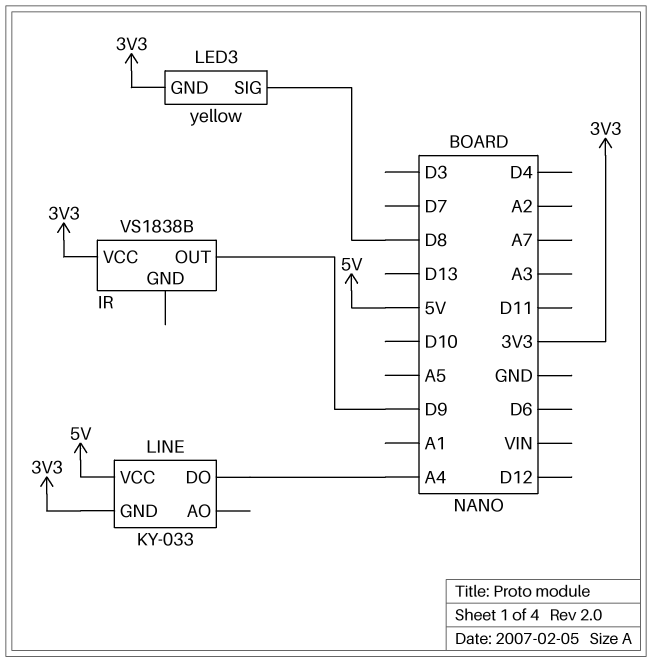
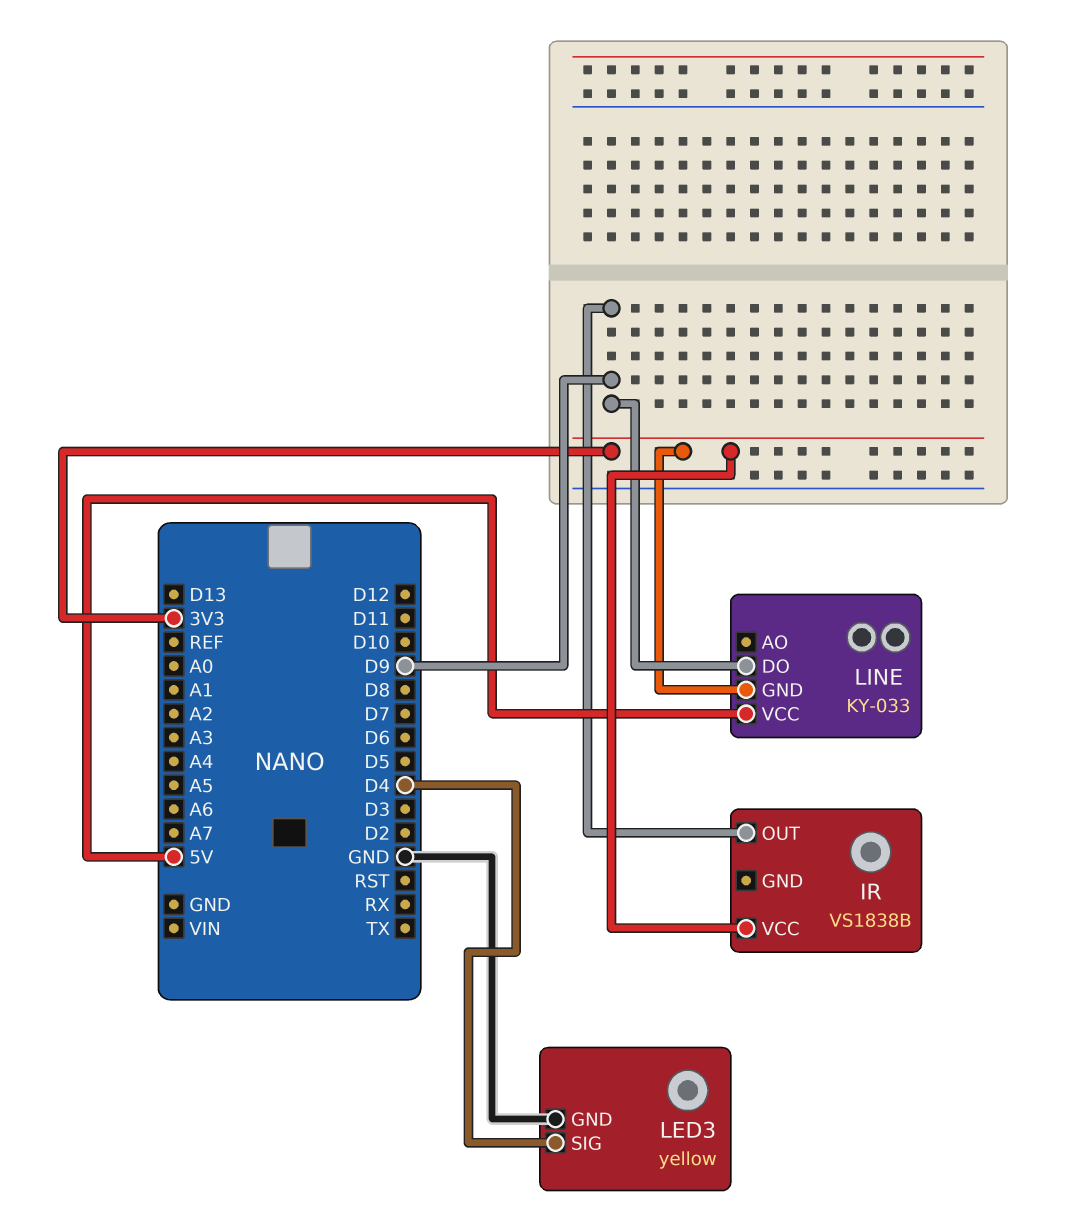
LED3 pin GND: 3V3 -> GND
LED3 pin SIG: D8 -> D4
LINE pin DO: A4 -> D9

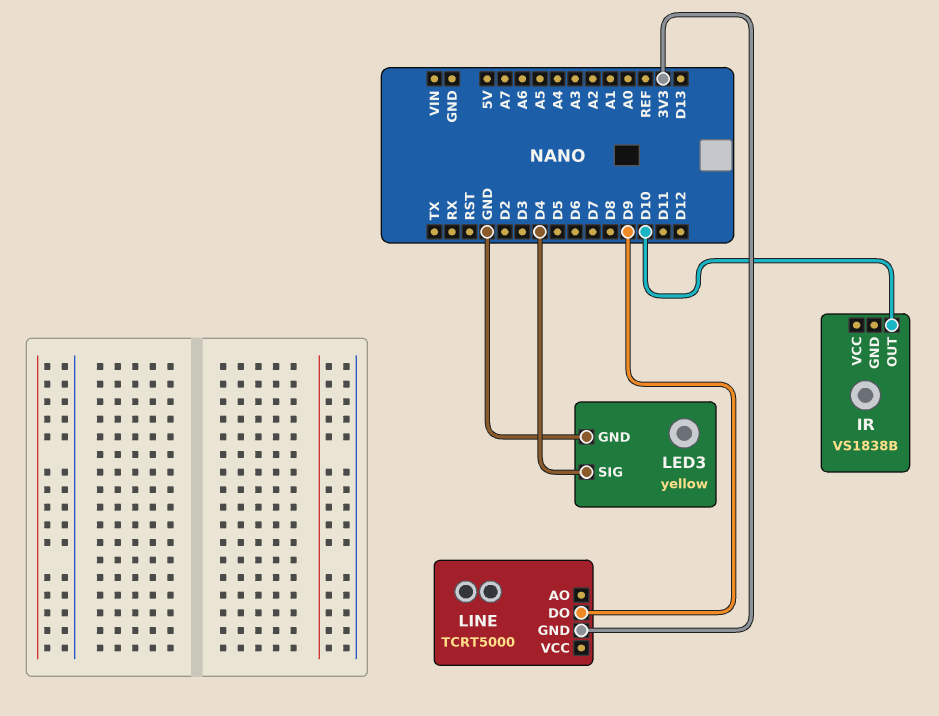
IR pin OUT: D9 -> D10
IR pin VCC: 3V3 -> none
LINE: KY-033 -> TCRT5000
LINE pin VCC: 5V -> none

